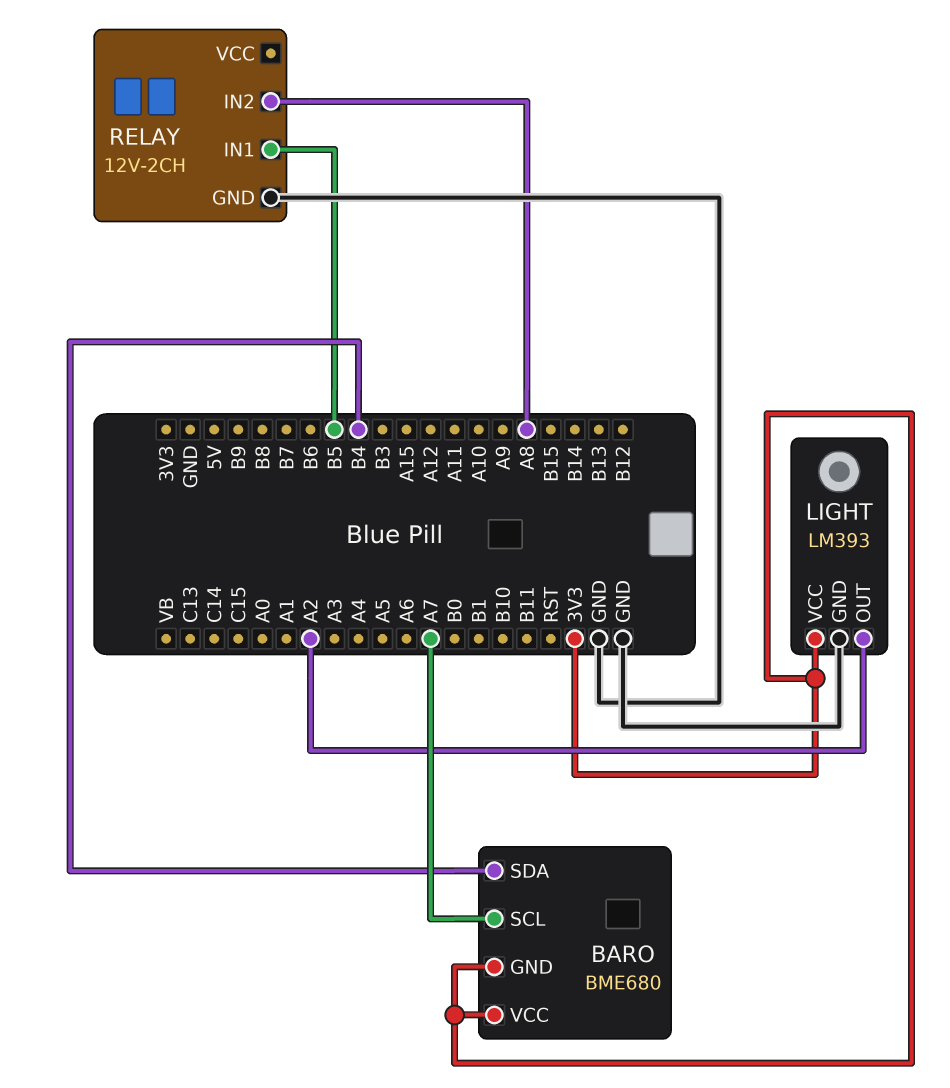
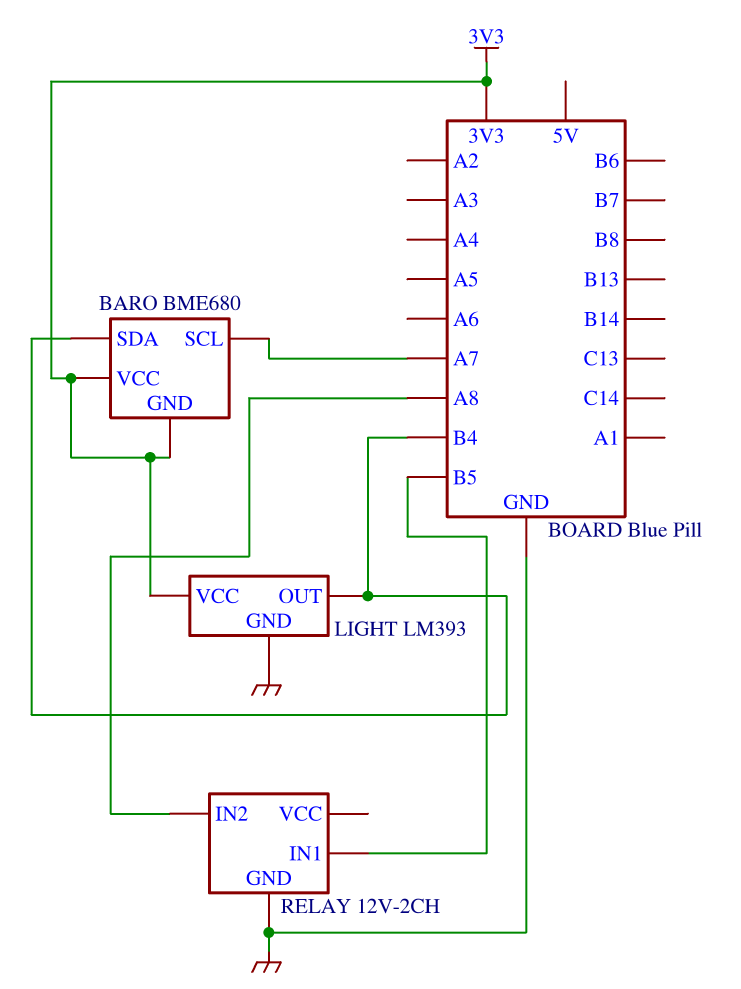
LIGHT pin OUT: A2 -> B4

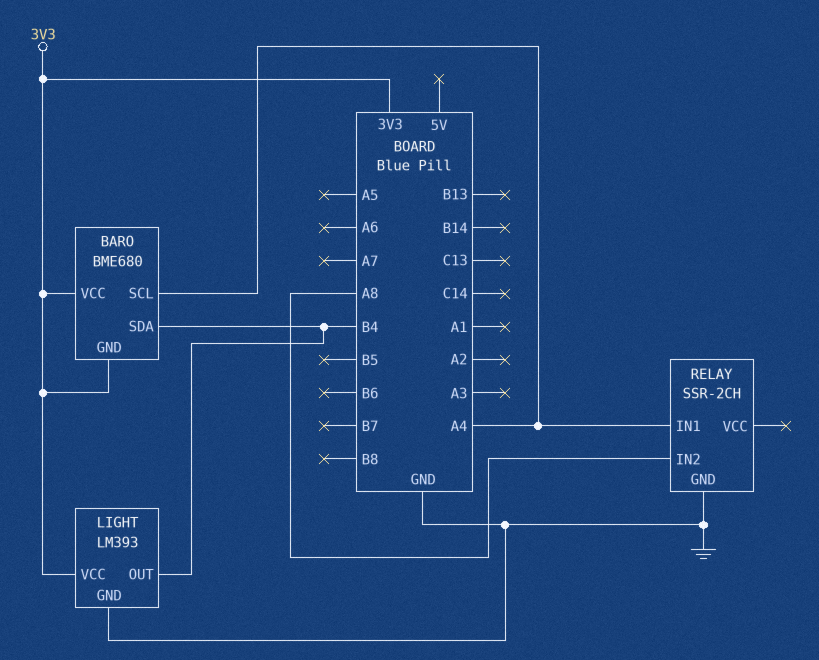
BARO pin SCL: A7 -> A4
RELAY: 12V-2CH -> SSR-2CH
RELAY pin IN1: B5 -> A4

